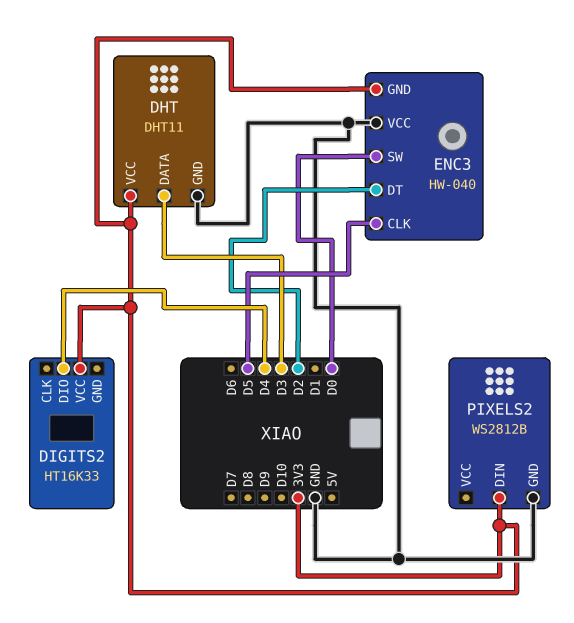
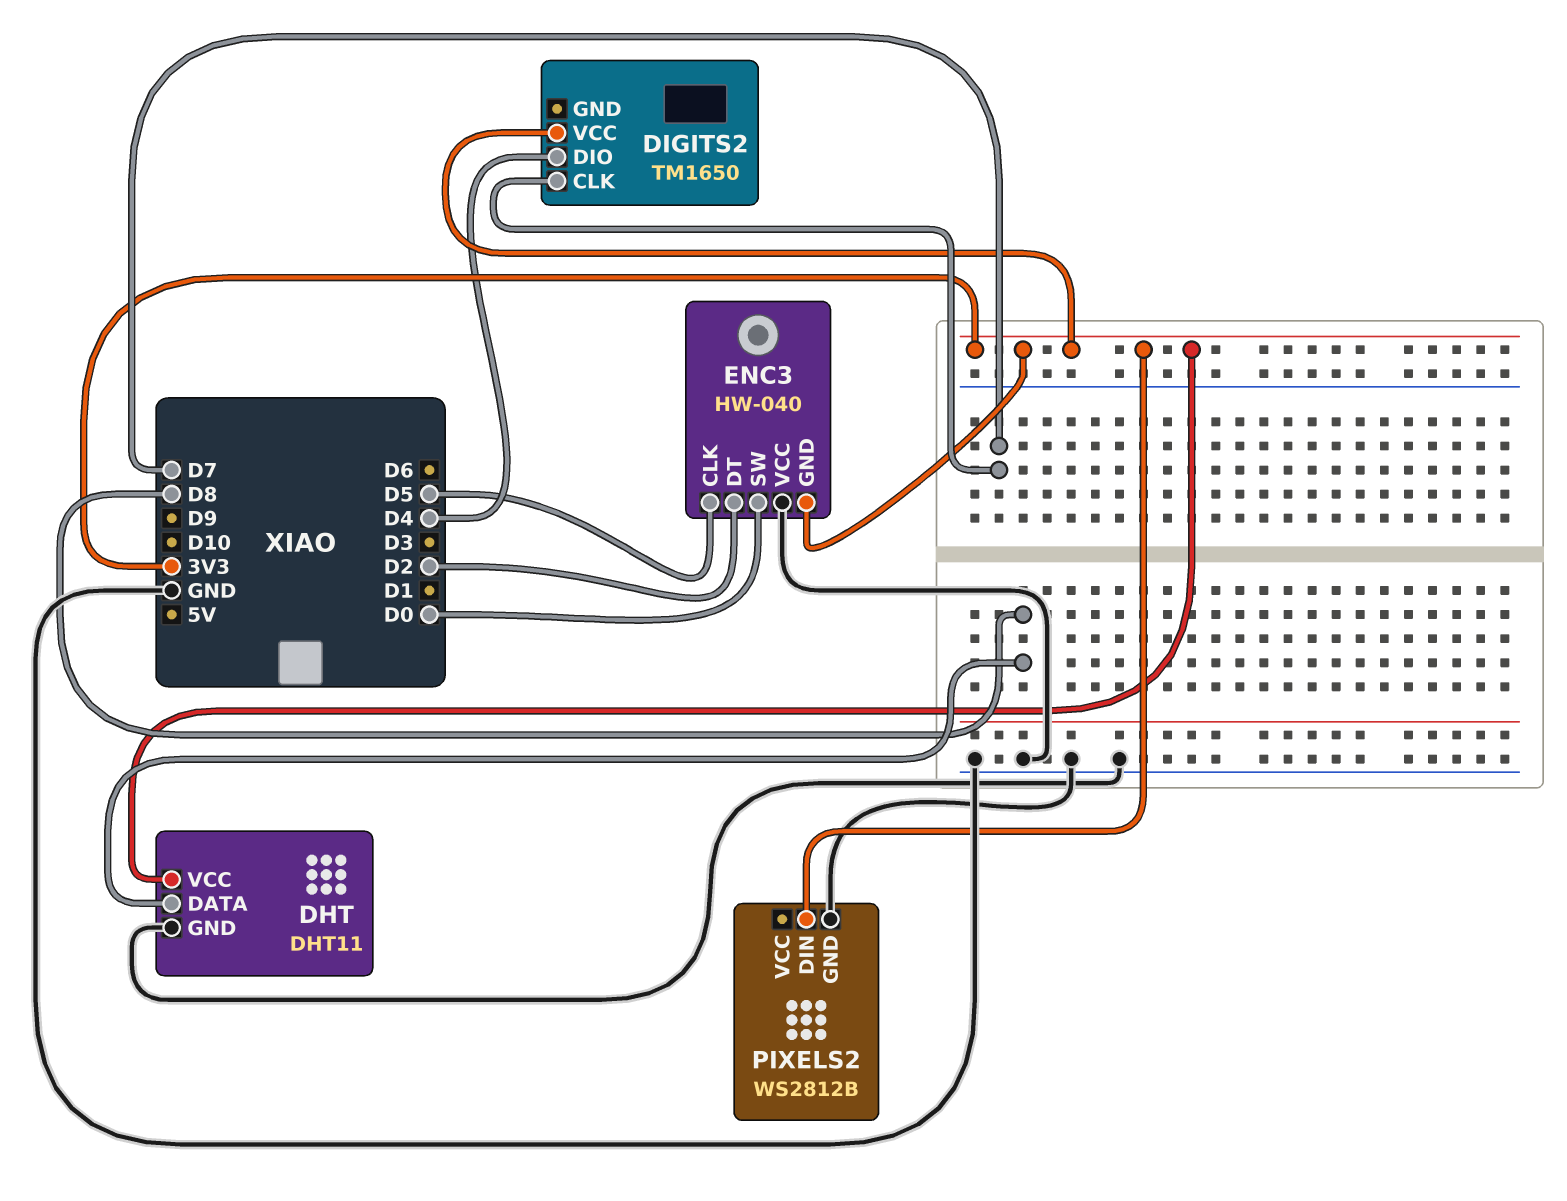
DHT pin DATA: D3 -> D8
DIGITS2: HT16K33 -> TM1650
DIGITS2 pin CLK: none -> D7

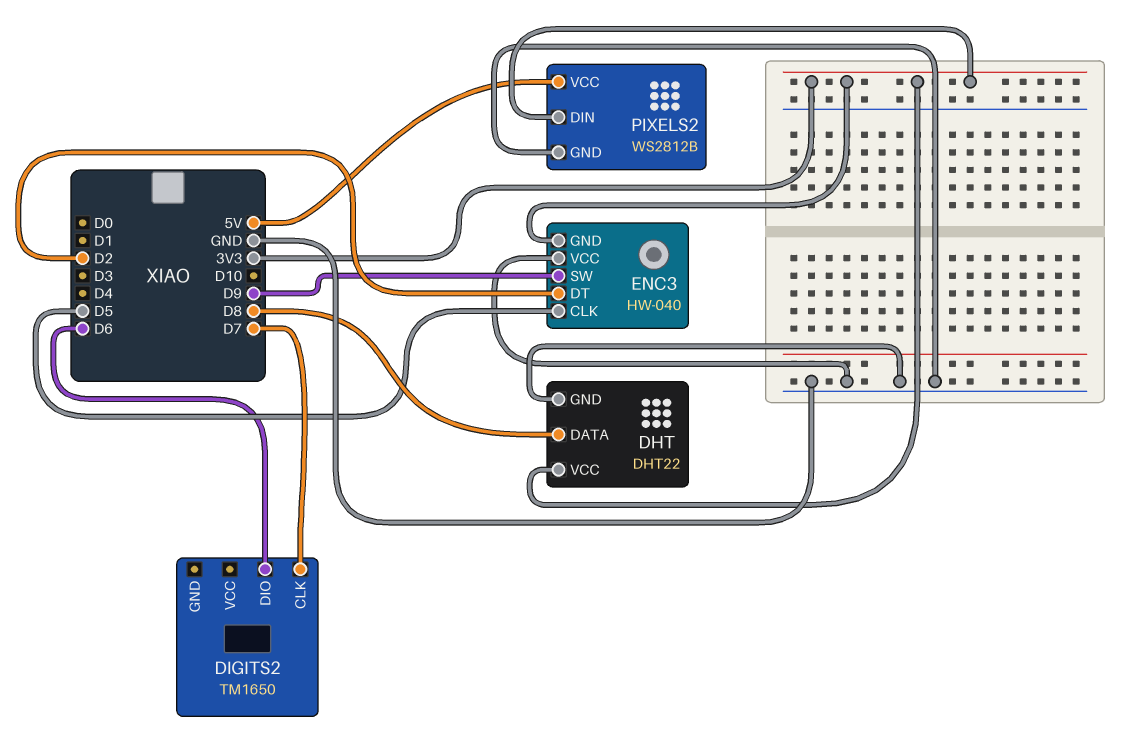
DHT: DHT11 -> DHT22
DIGITS2 pin DIO: D4 -> D6
DIGITS2 pin VCC: 3V3 -> none
ENC3 pin SW: D0 -> D9
PIXELS2 pin VCC: none -> 5V

